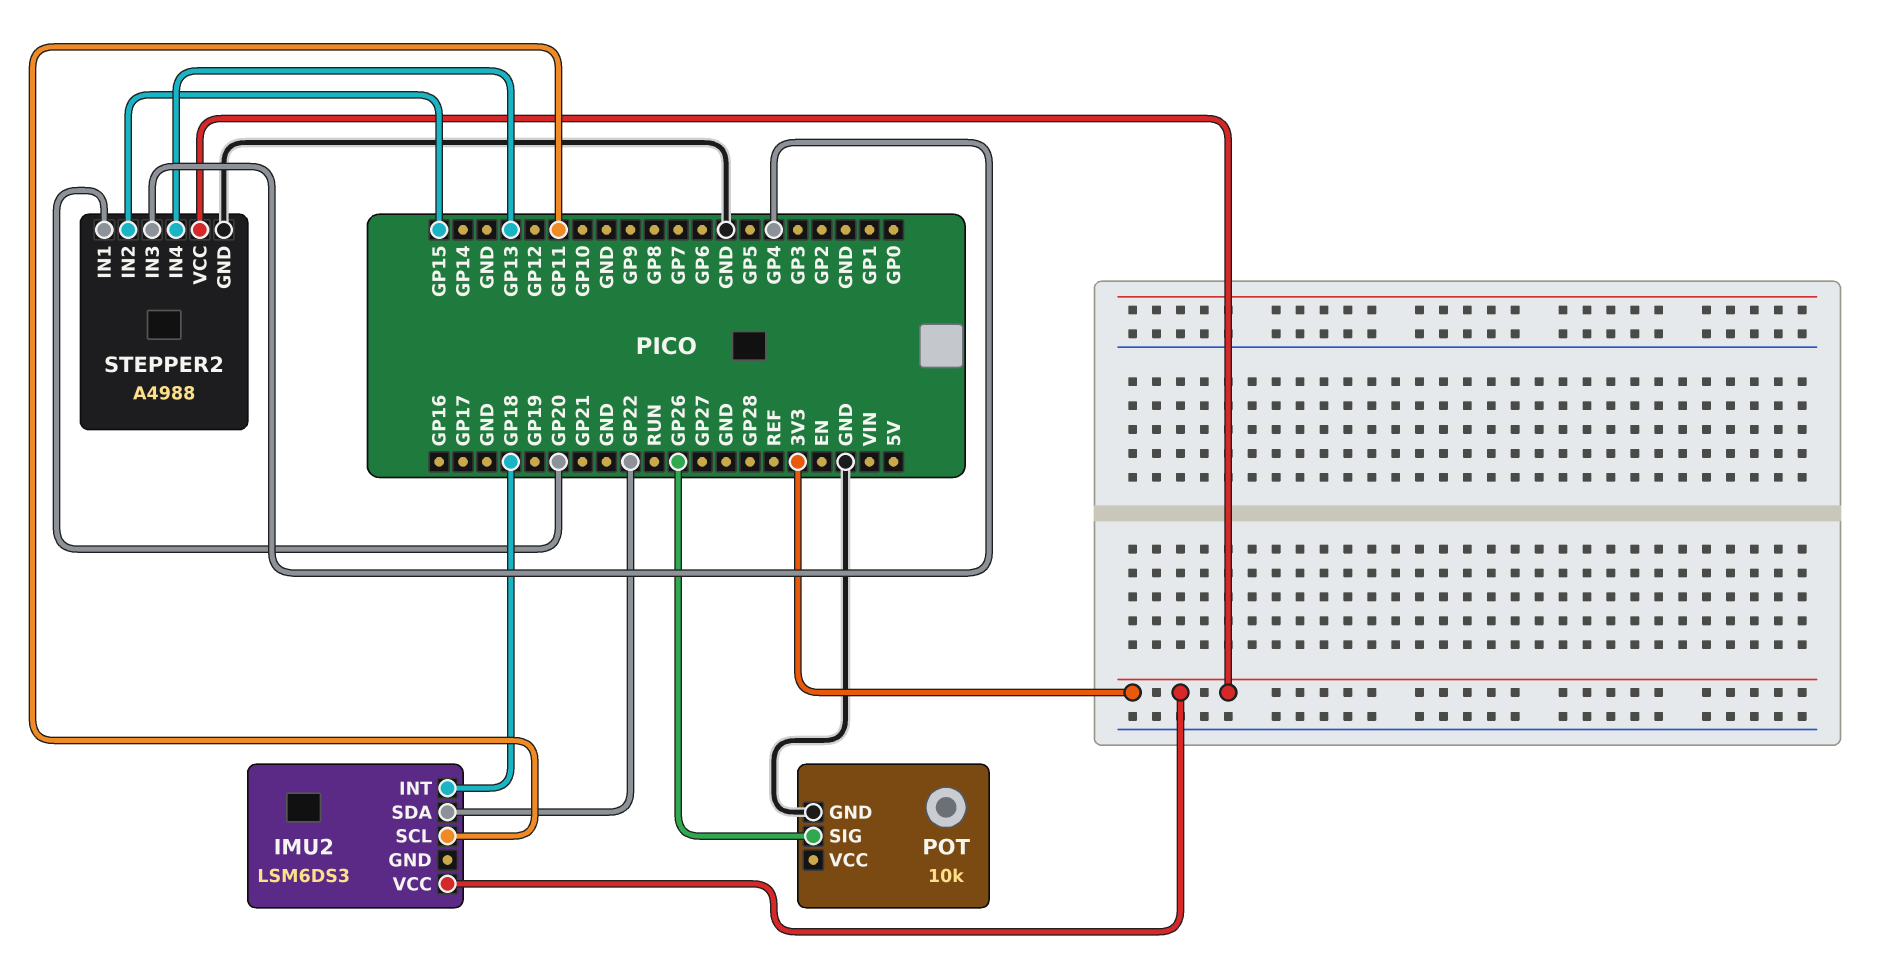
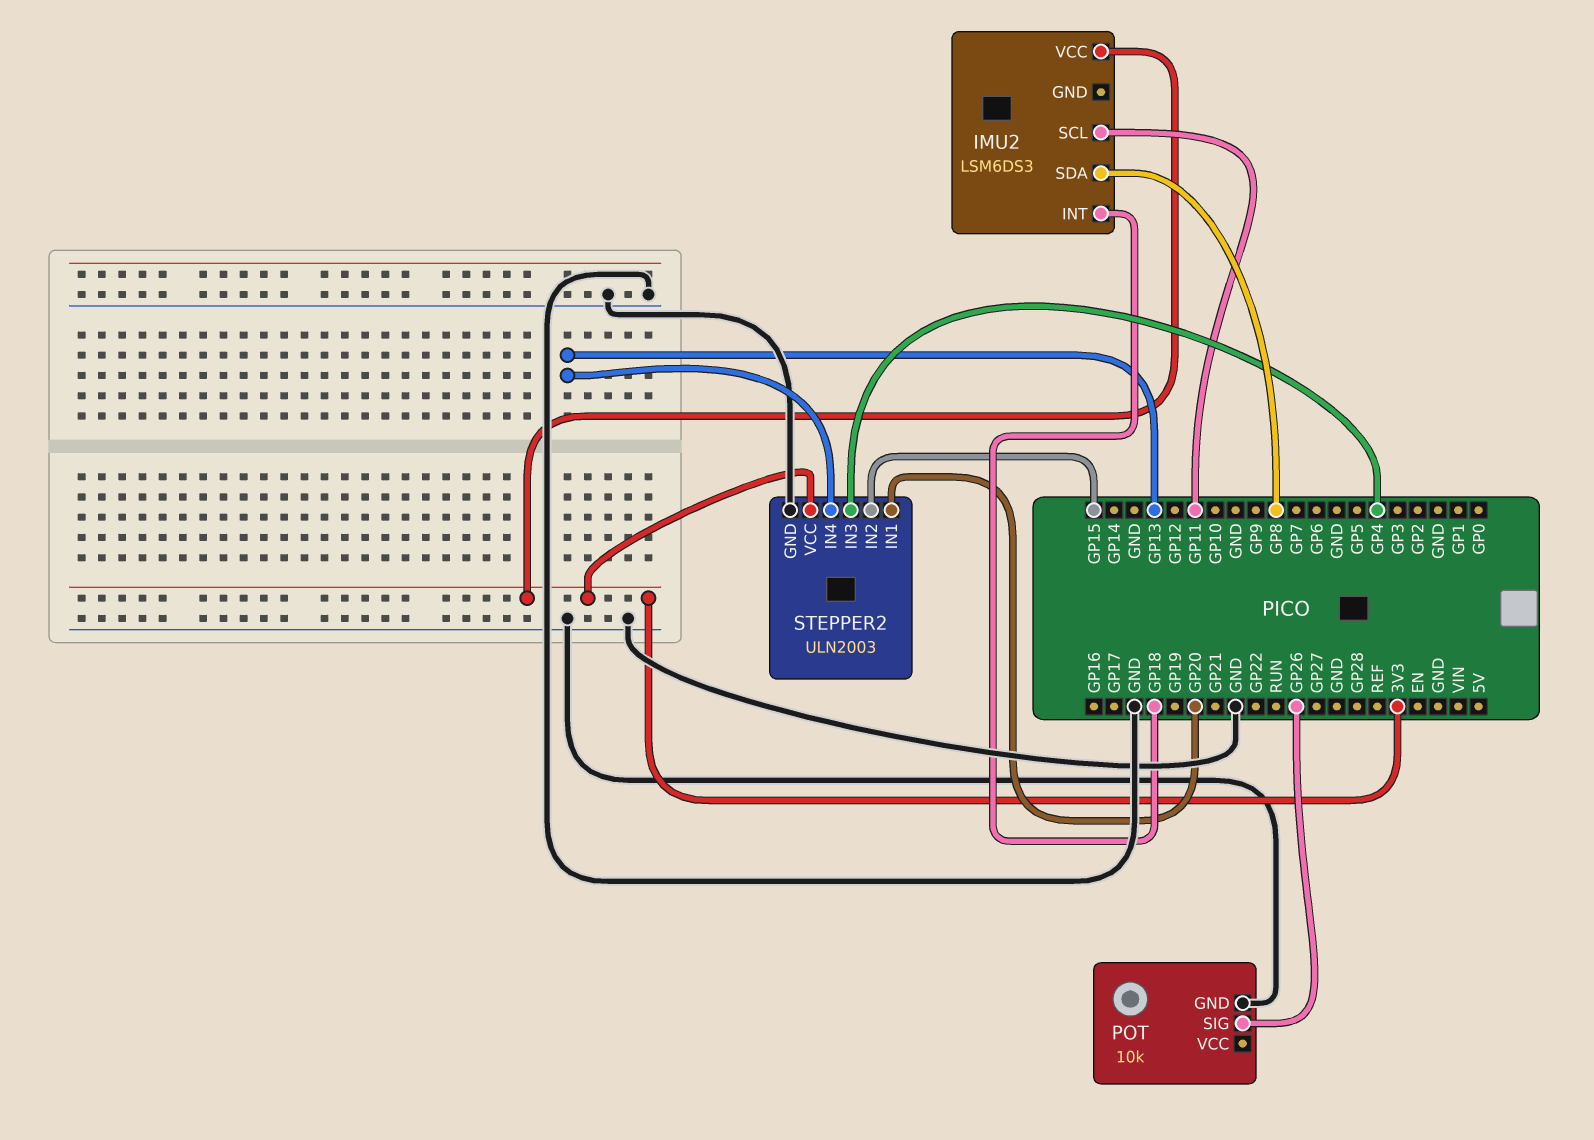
IMU2 pin SDA: GP22 -> GP8
STEPPER2: A4988 -> ULN2003

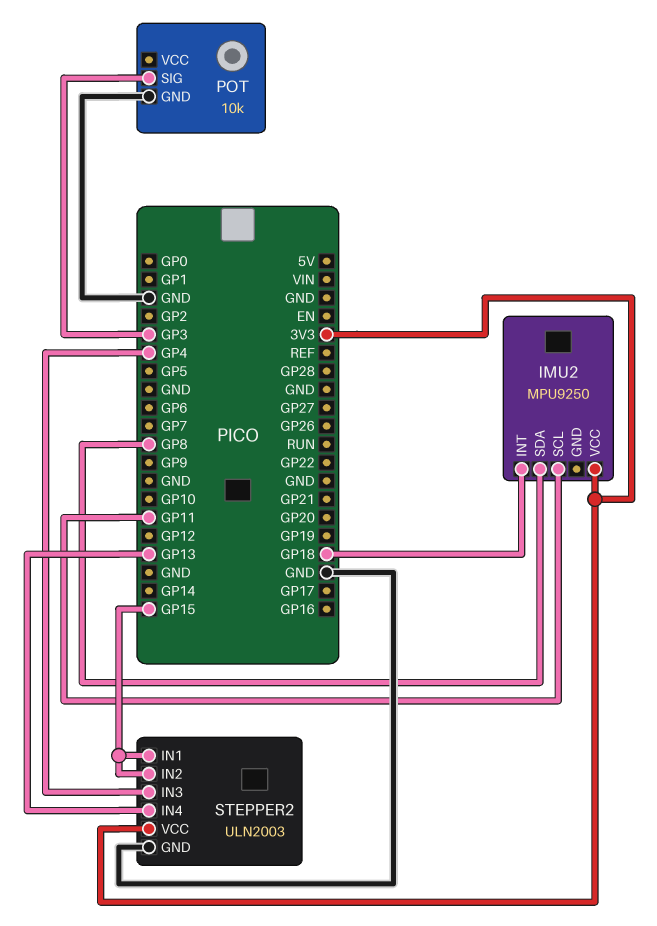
IMU2: LSM6DS3 -> MPU9250
POT pin SIG: GP26 -> GP3
STEPPER2 pin IN1: GP20 -> GP15

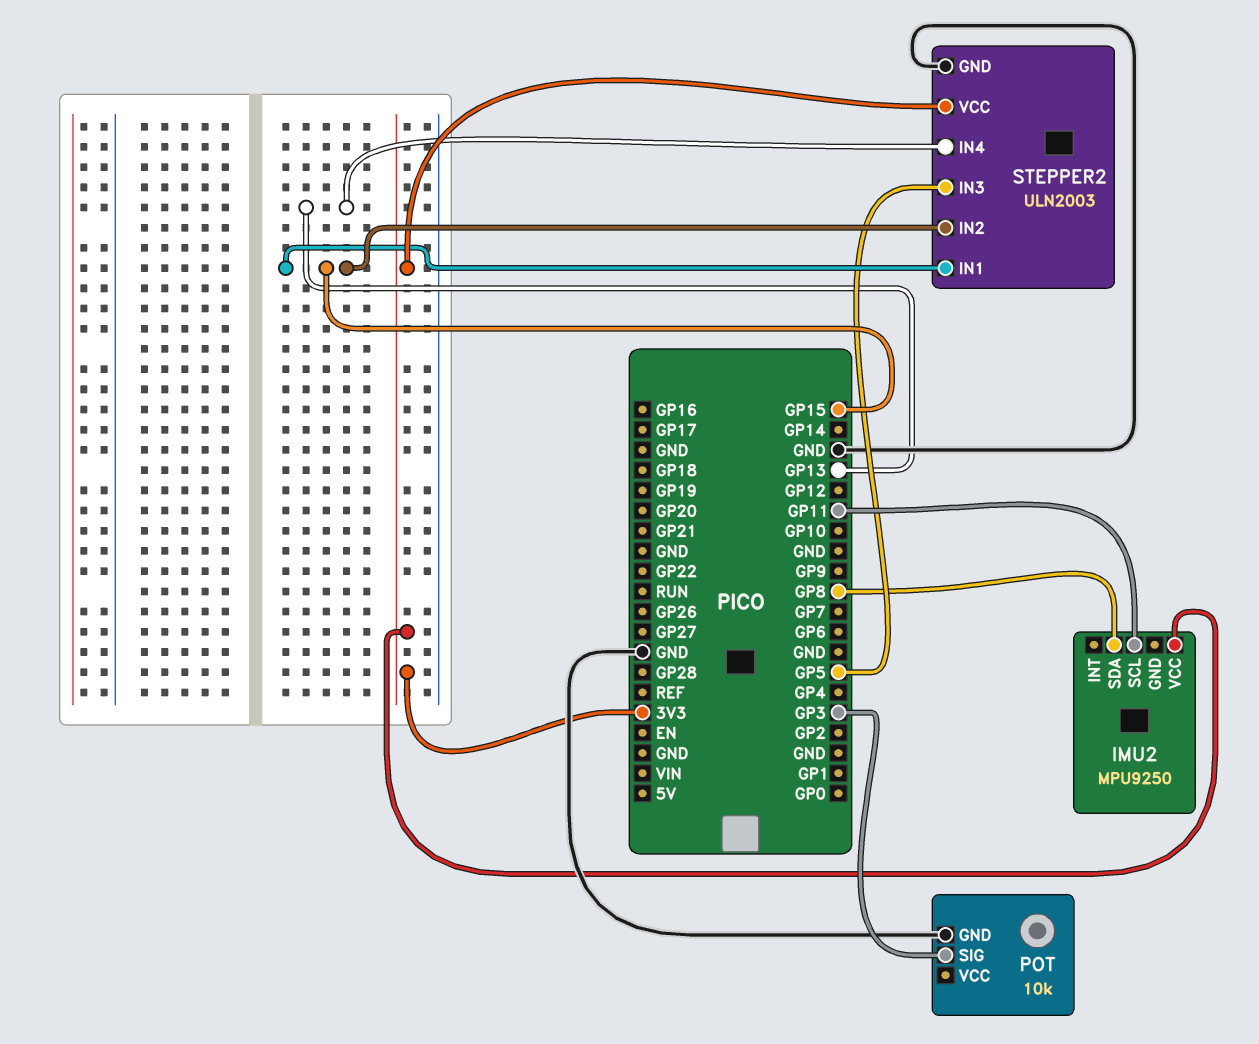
IMU2 pin INT: GP18 -> none
STEPPER2 pin IN3: GP4 -> GP5

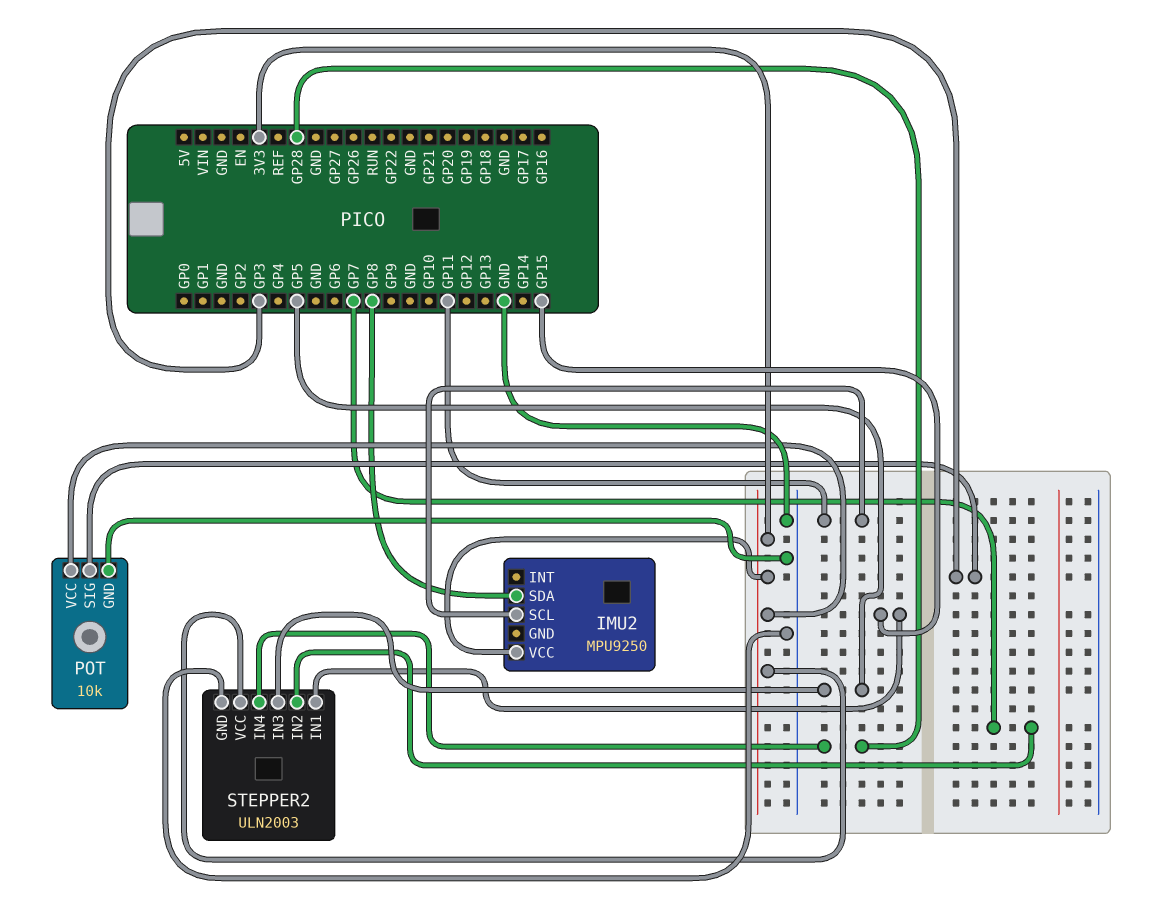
POT pin VCC: none -> 3V3
STEPPER2 pin IN2: GP15 -> GP7
STEPPER2 pin IN4: GP13 -> GP28

